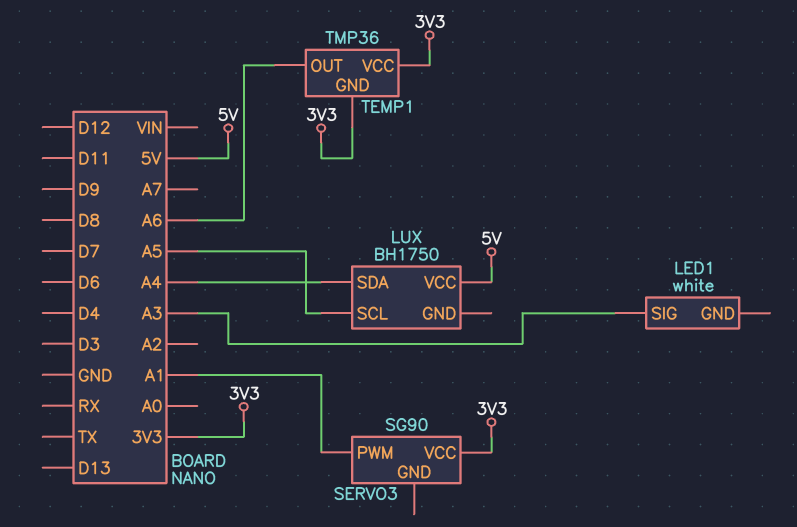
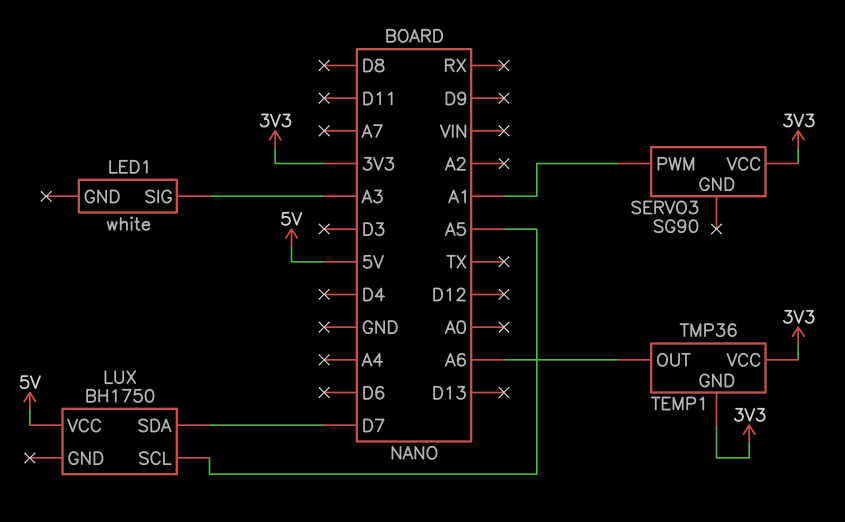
LUX pin SDA: A4 -> D7

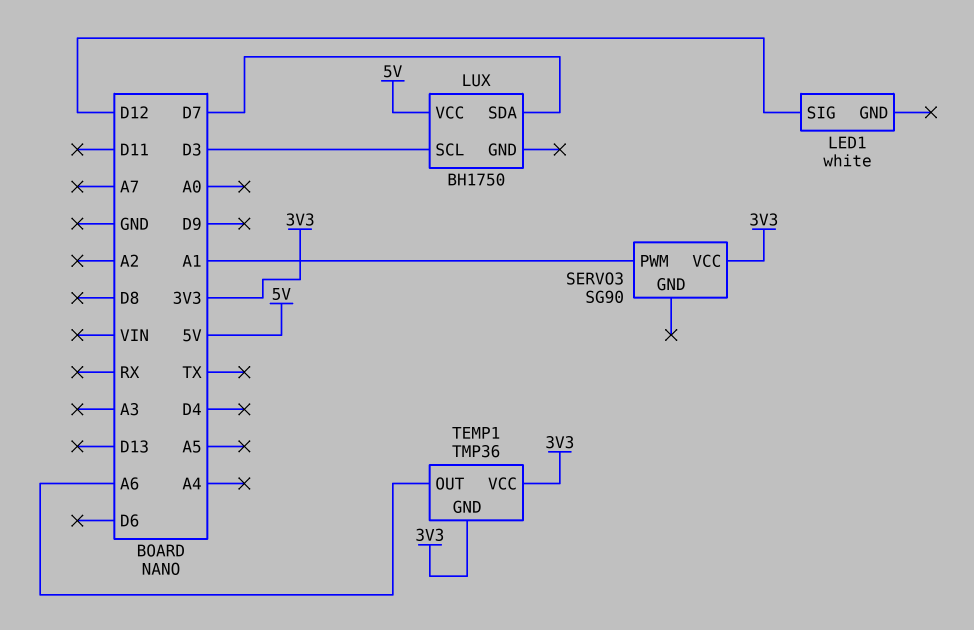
LED1 pin SIG: A3 -> D12
LUX pin SCL: A5 -> D3

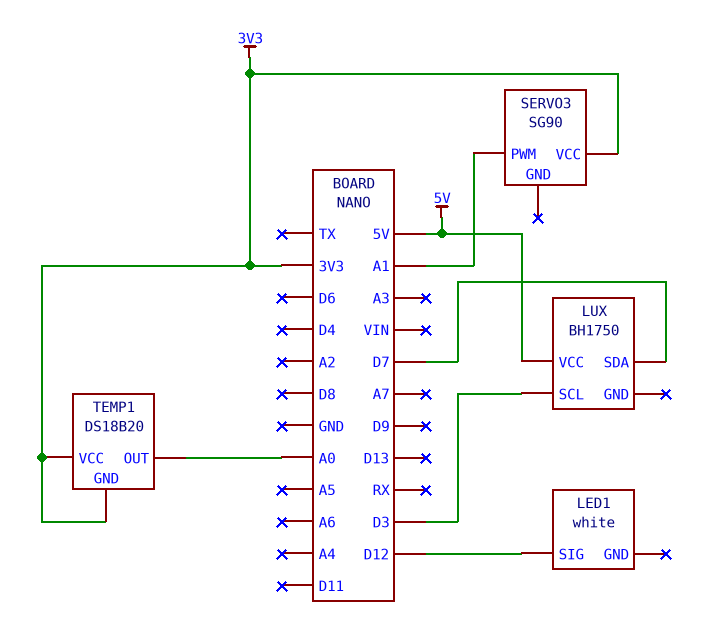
TEMP1: TMP36 -> DS18B20
TEMP1 pin OUT: A6 -> A0

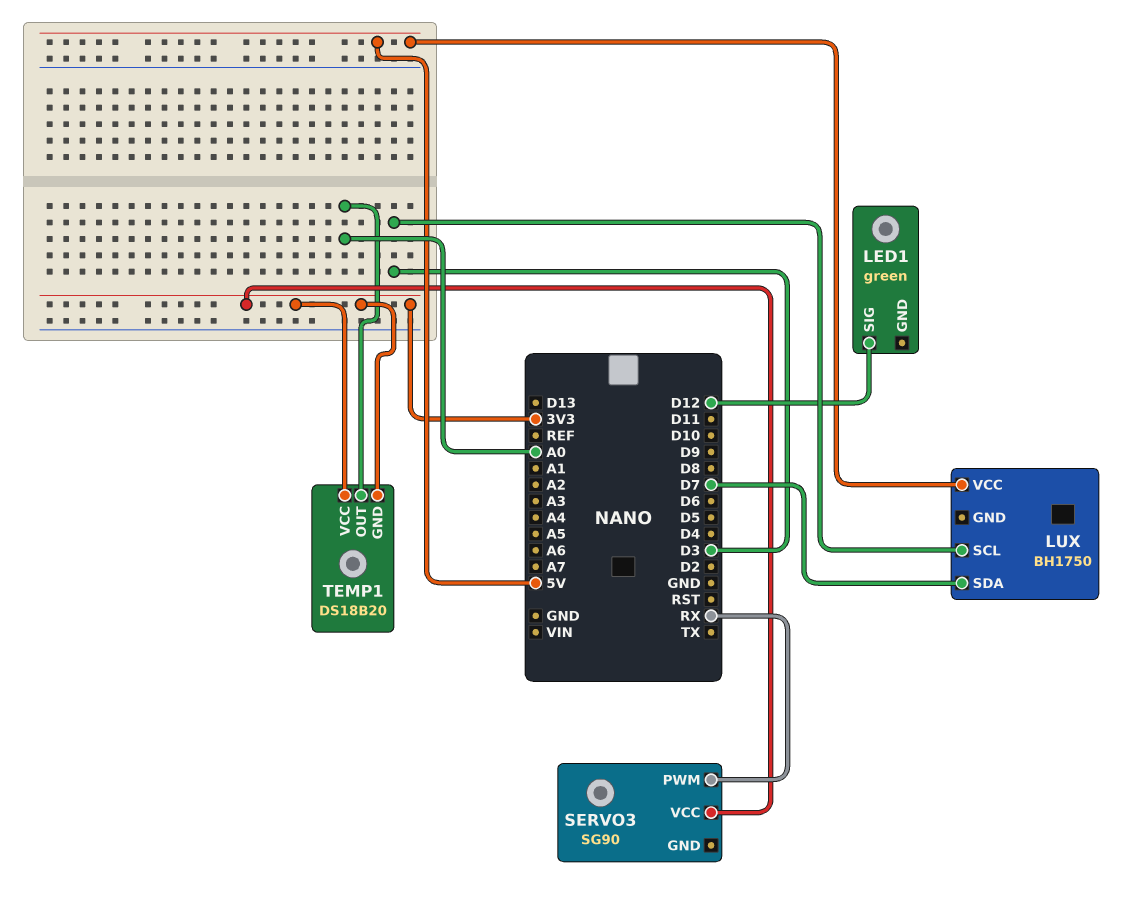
LED1: white -> green
SERVO3 pin PWM: A1 -> RX

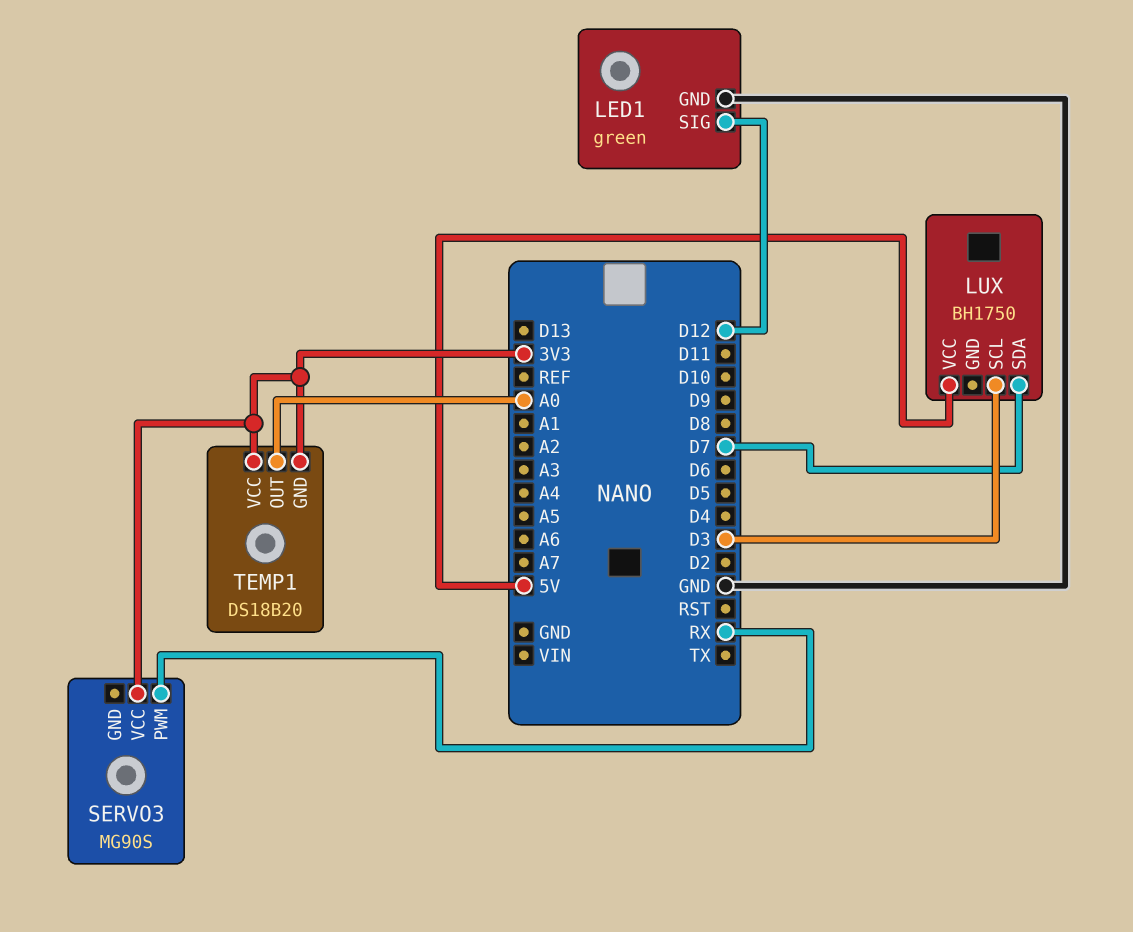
LED1 pin GND: none -> GND
SERVO3: SG90 -> MG90S

